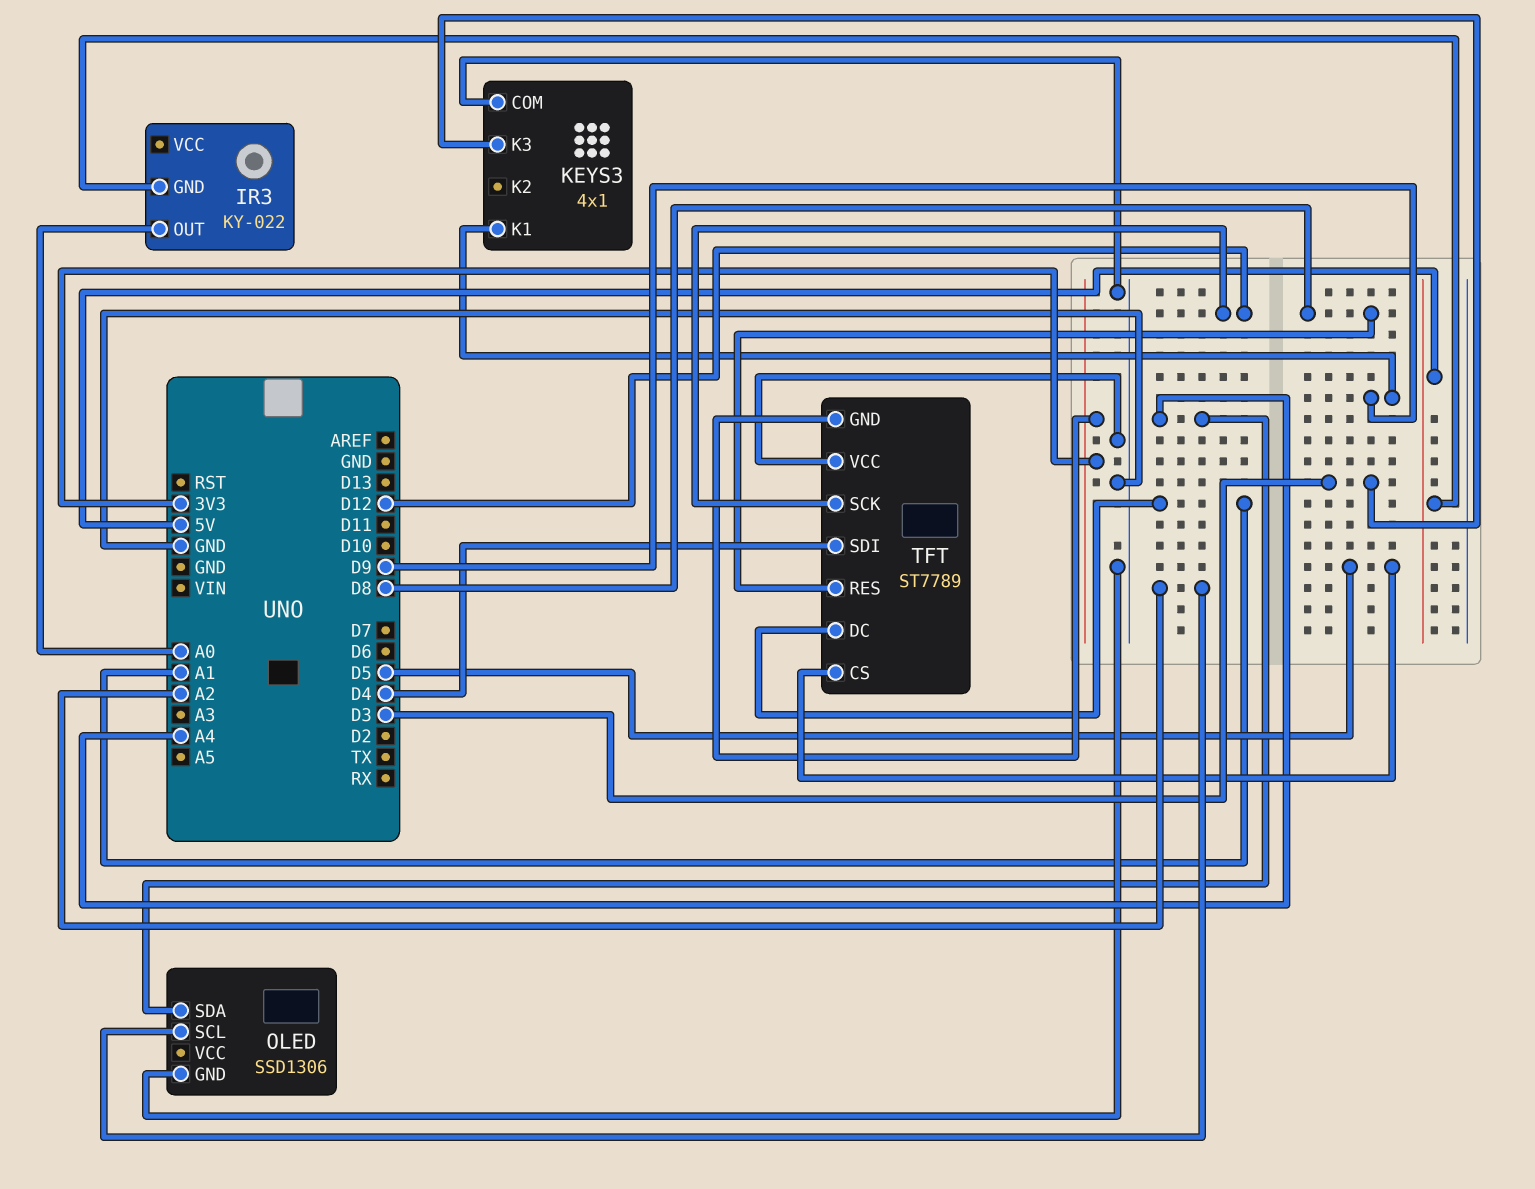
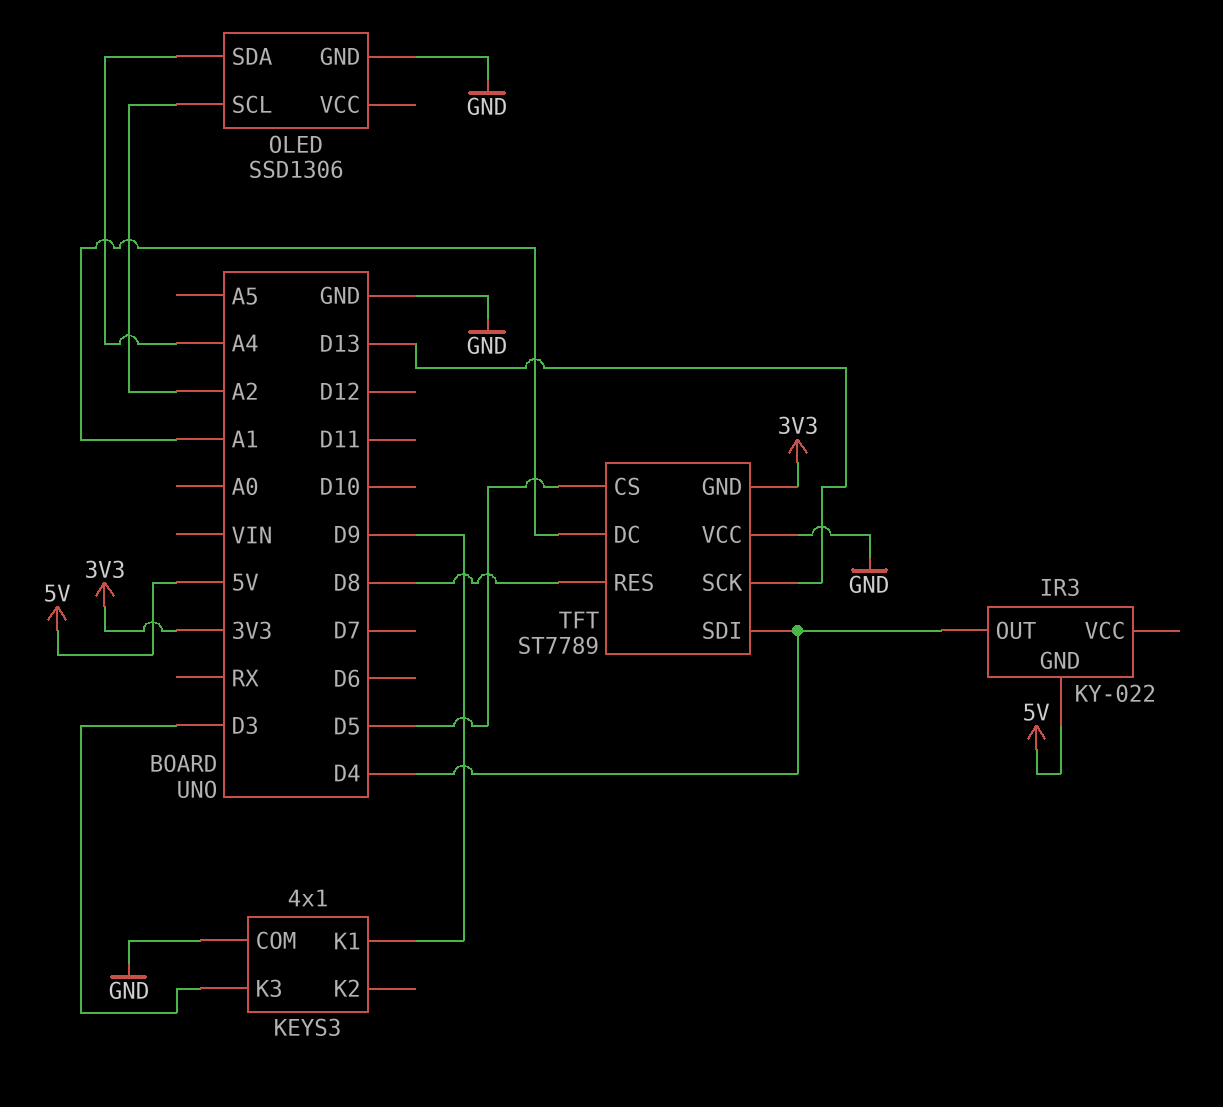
IR3 pin OUT: A0 -> D4
TFT pin SCK: D12 -> D13

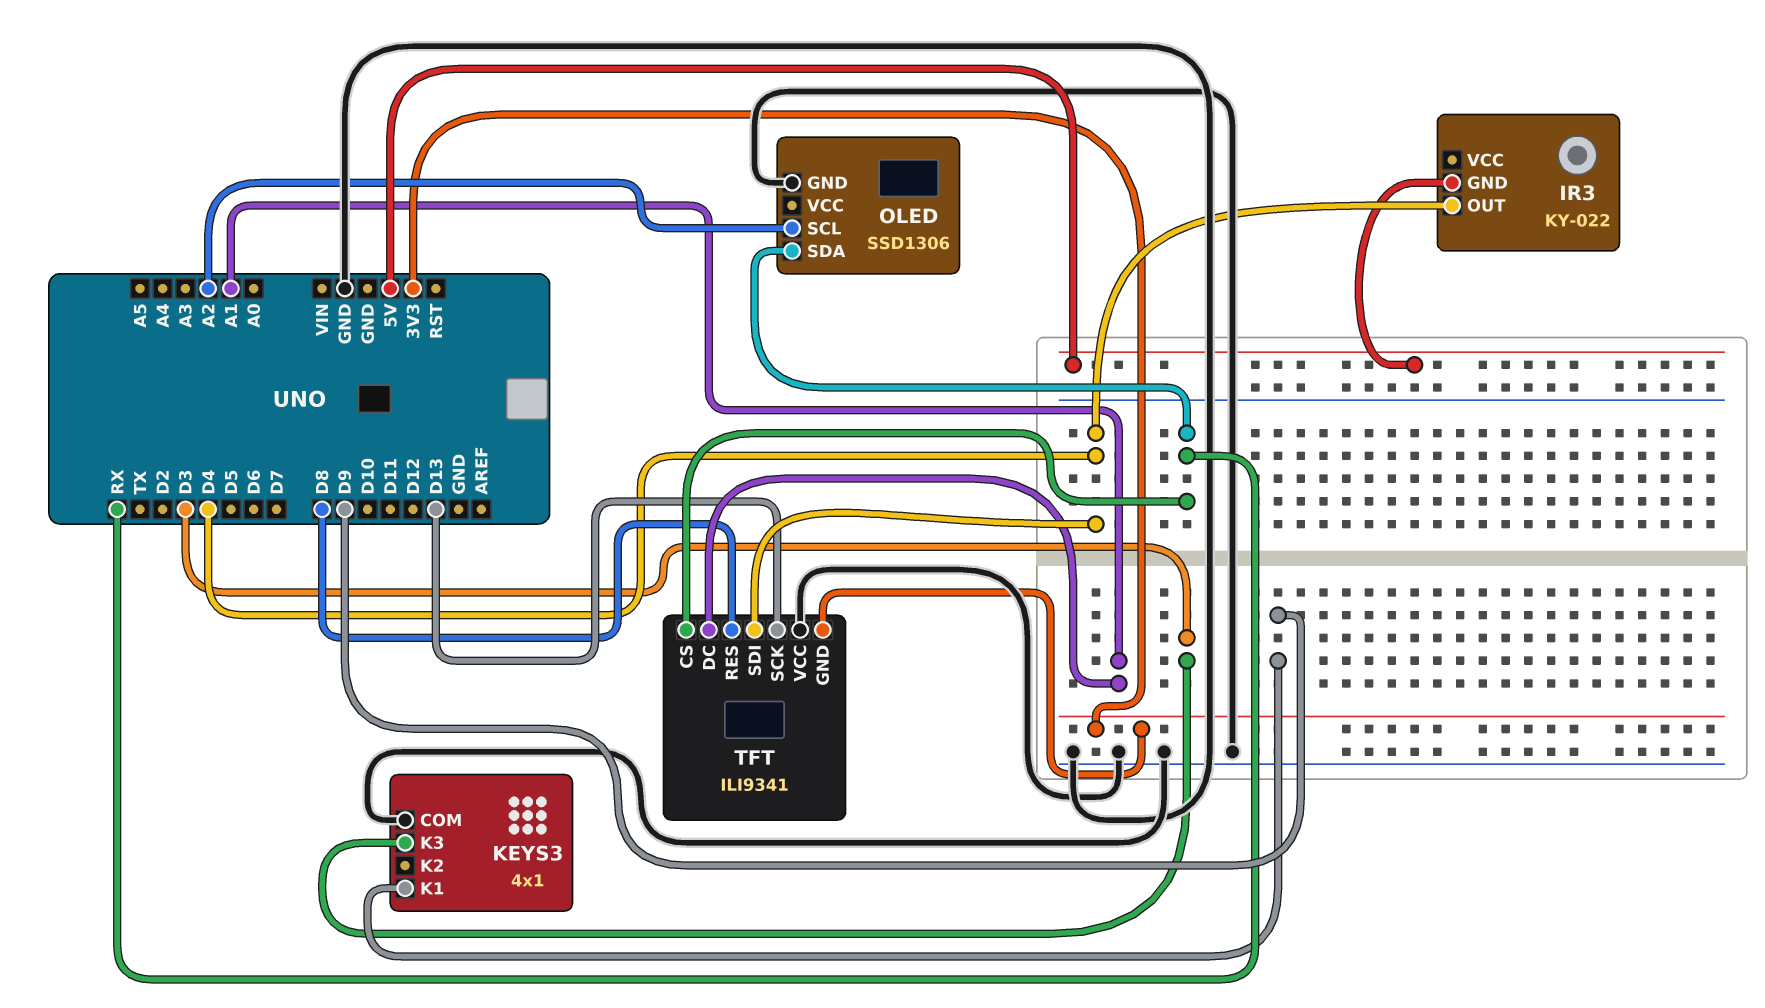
OLED pin SDA: A4 -> RX
TFT: ST7789 -> ILI9341
TFT pin CS: D5 -> RX

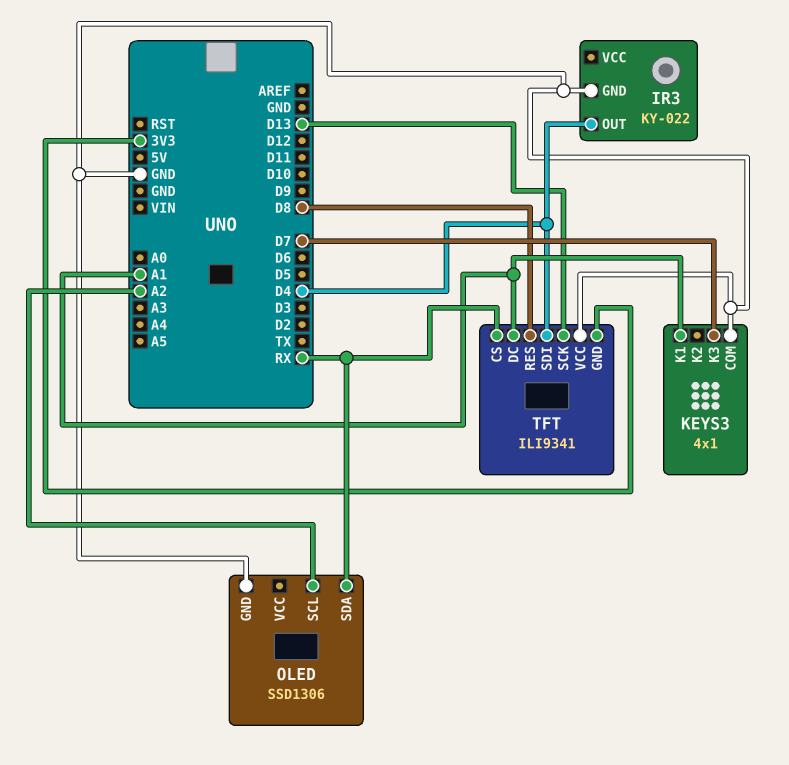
IR3 pin GND: 5V -> GND
KEYS3 pin K1: D9 -> A1
KEYS3 pin K3: D3 -> D7

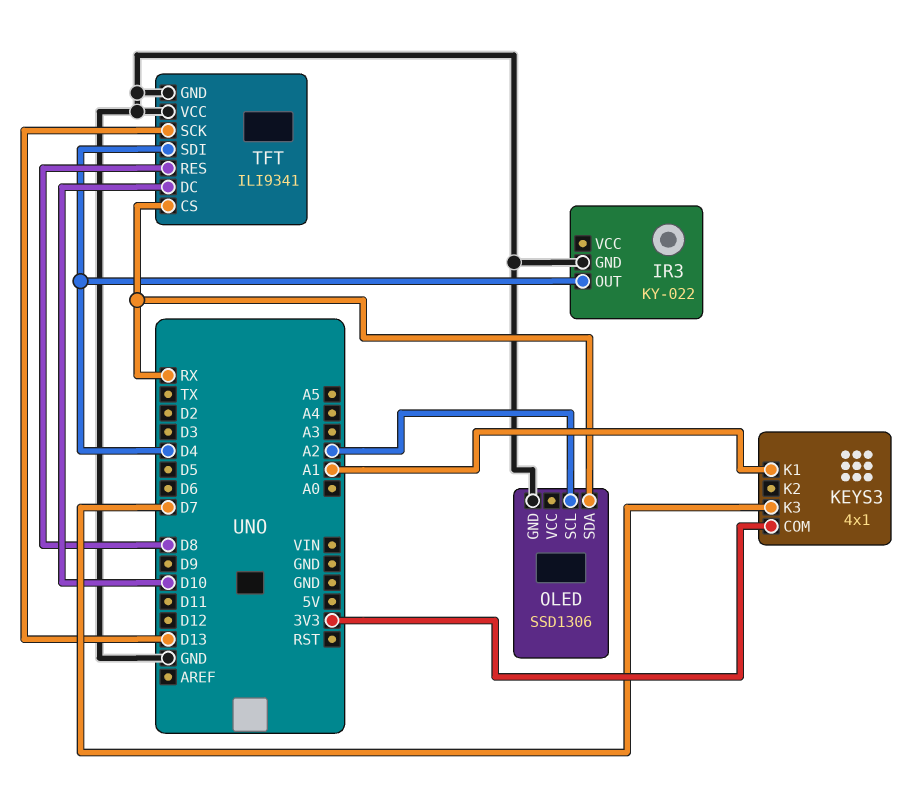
KEYS3 pin COM: GND -> 3V3
TFT pin DC: A1 -> D10
TFT pin GND: 3V3 -> GND

